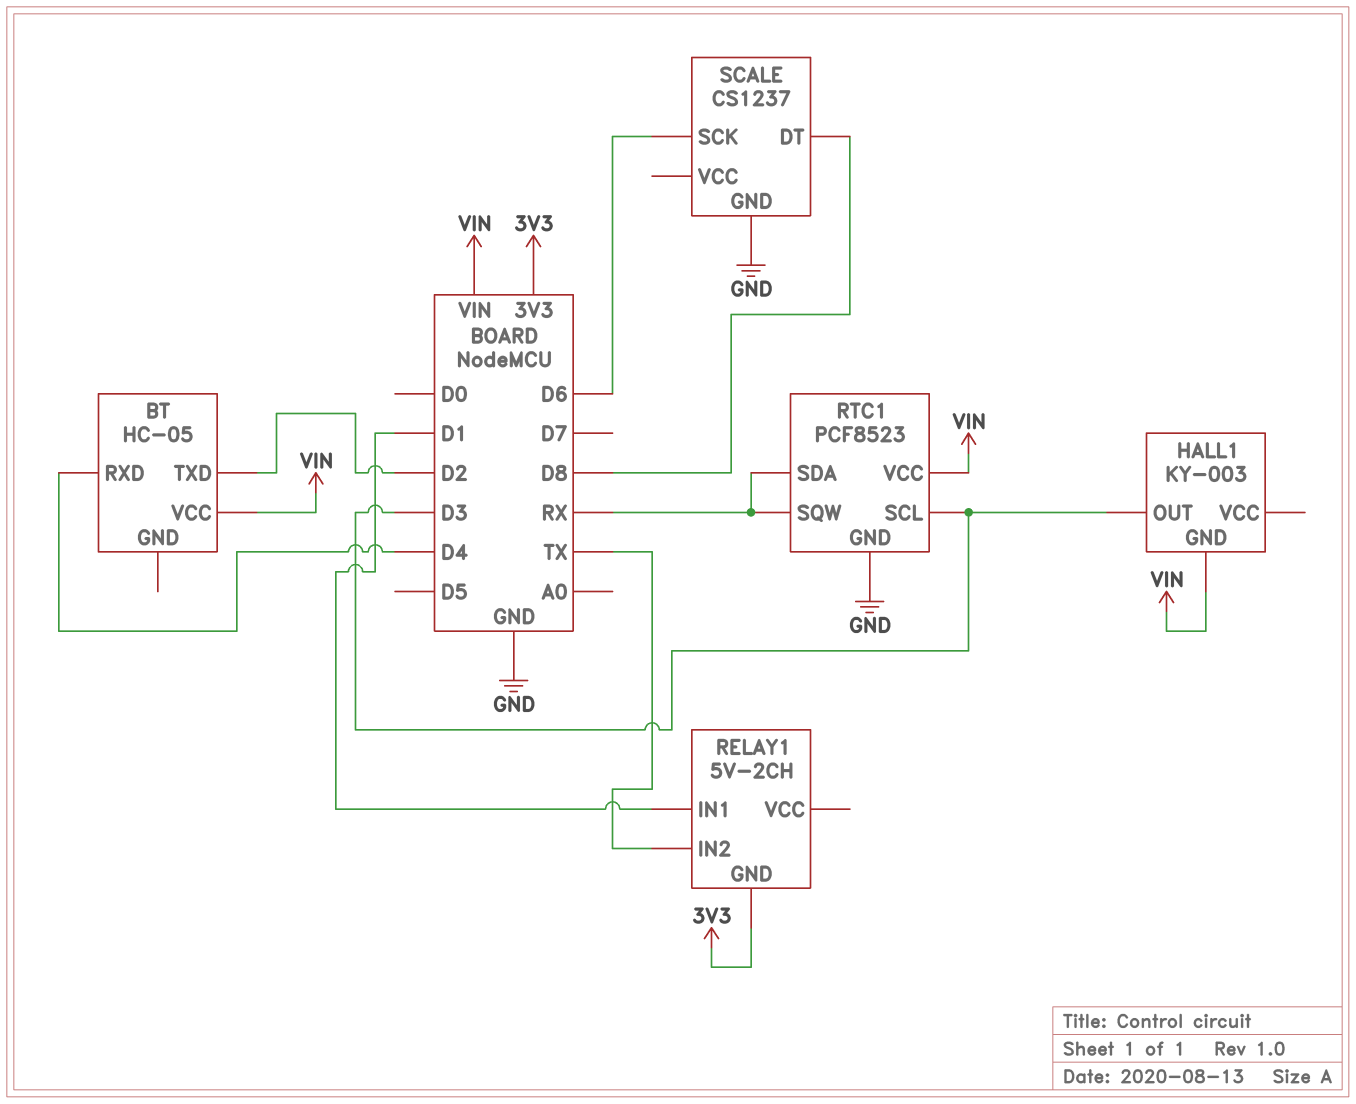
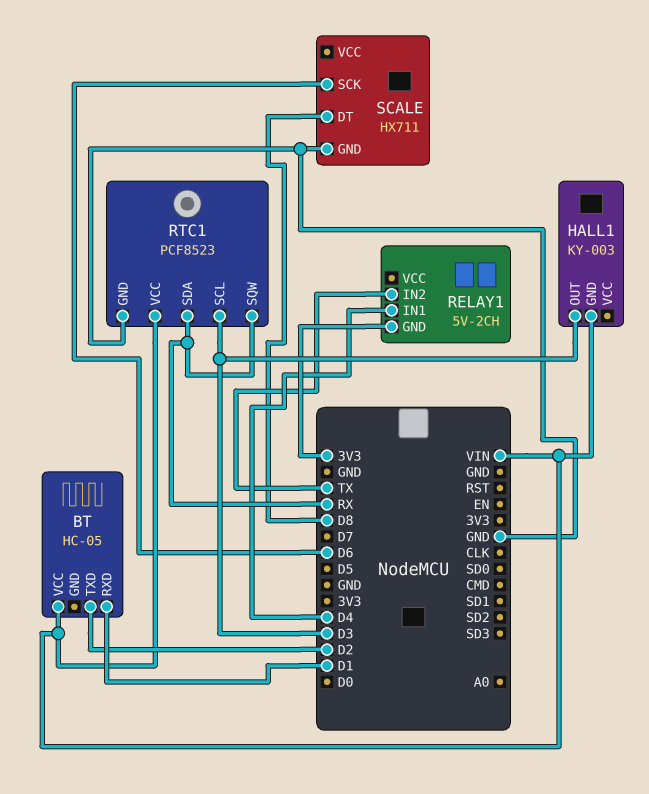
BT pin RXD: D4 -> D1
RELAY1 pin IN1: D1 -> D4
SCALE: CS1237 -> HX711

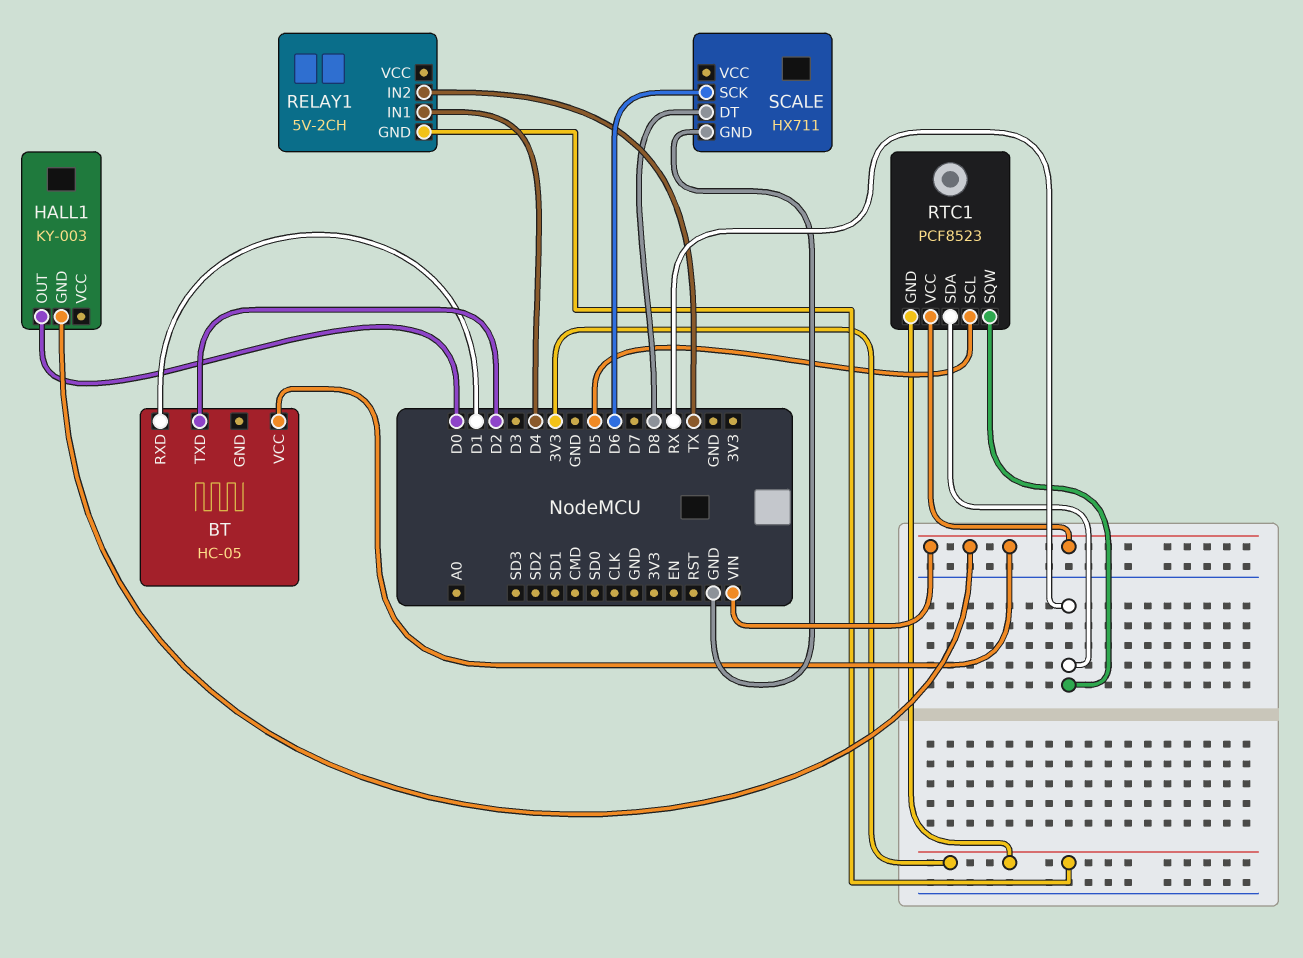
HALL1 pin OUT: D3 -> D0
RTC1 pin GND: GND -> 3V3
RTC1 pin SCL: D3 -> D5

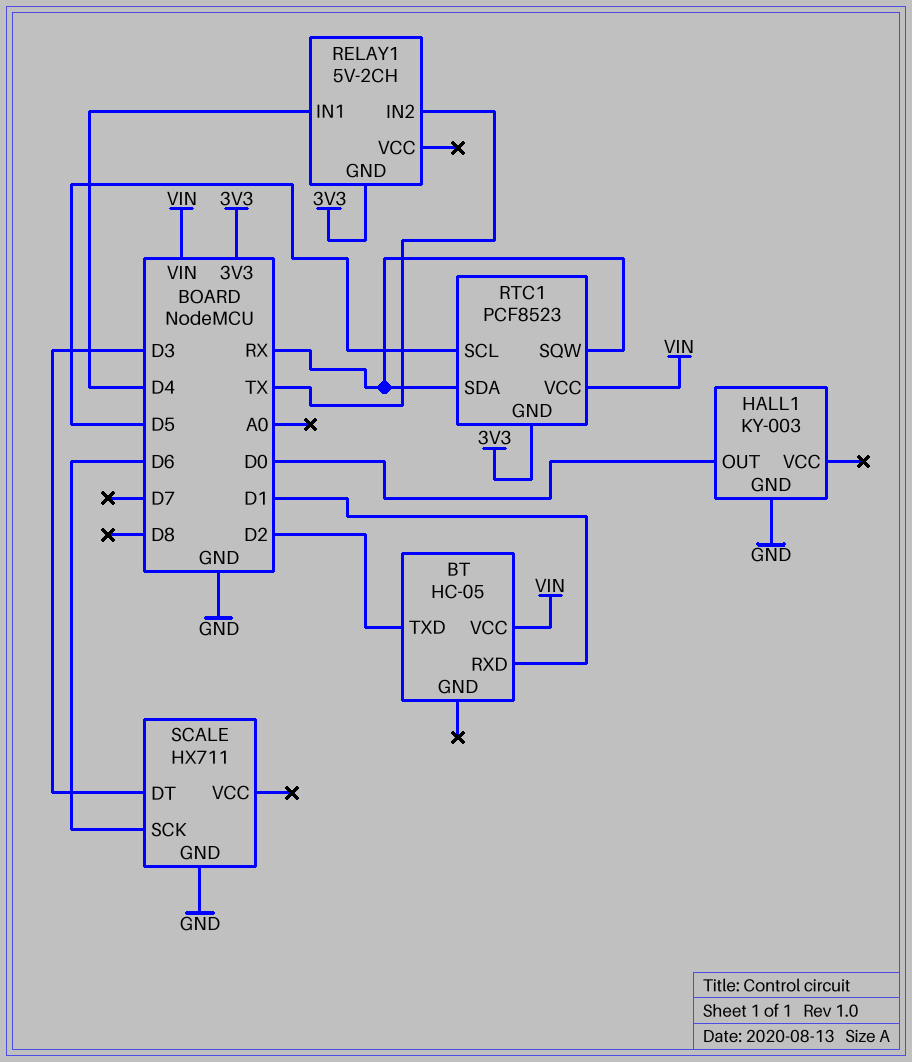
HALL1 pin GND: VIN -> GND
SCALE pin DT: D8 -> D3

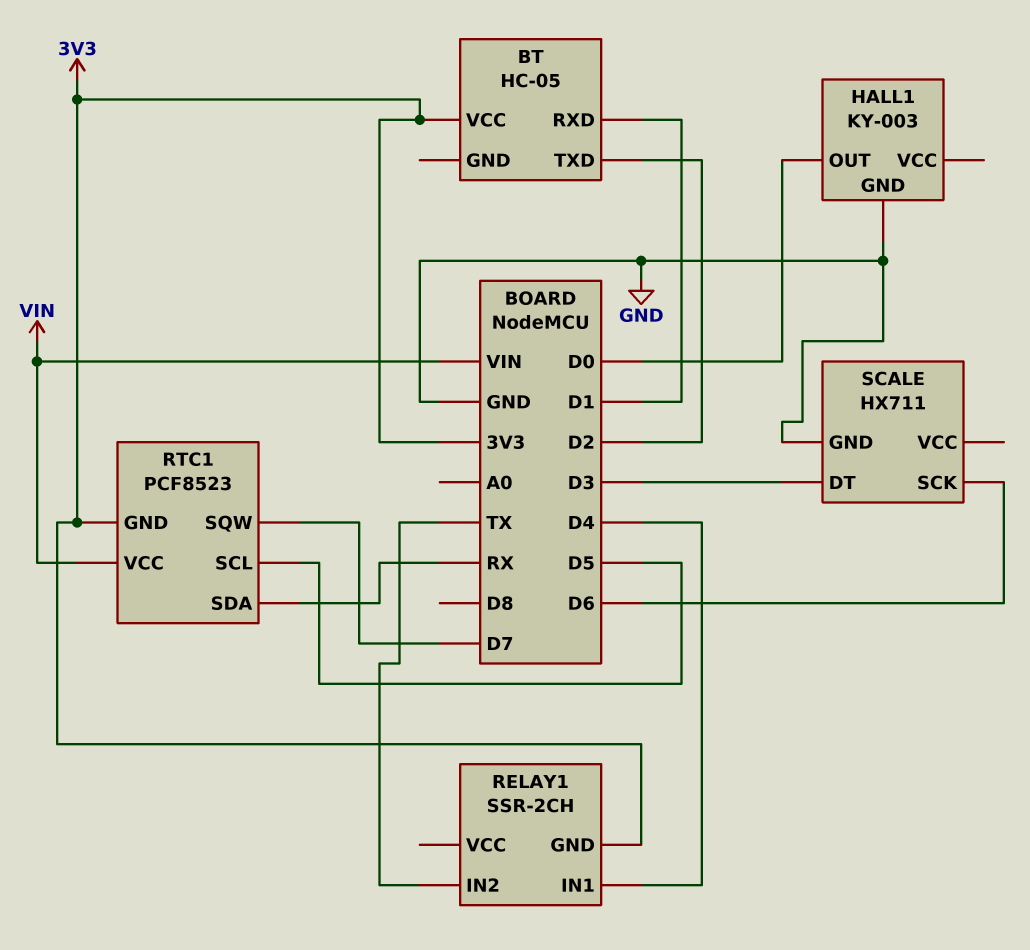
BT pin VCC: VIN -> 3V3
RELAY1: 5V-2CH -> SSR-2CH
RTC1 pin SQW: RX -> D7

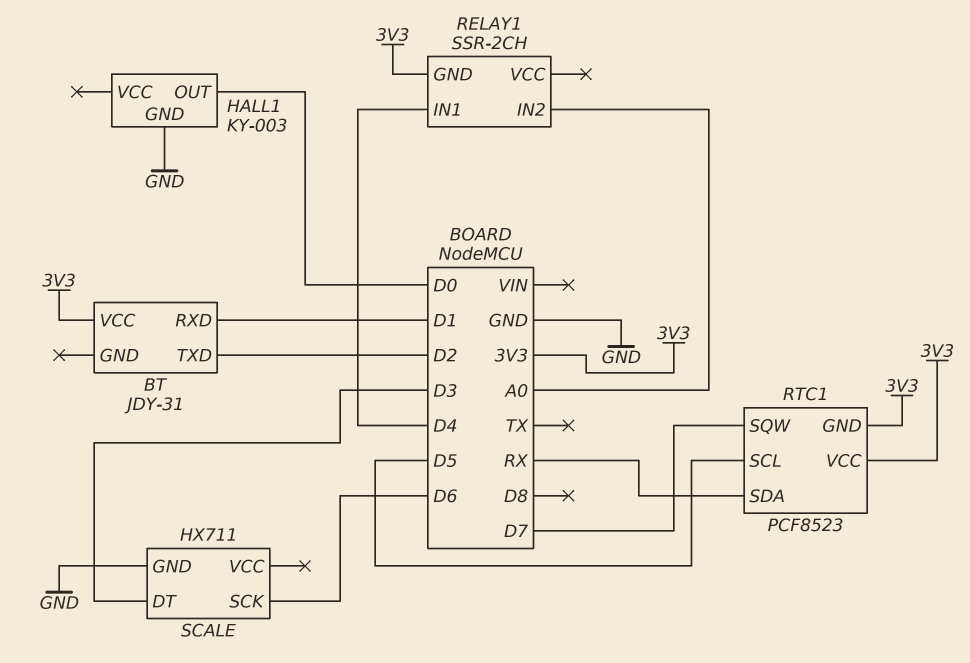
BT: HC-05 -> JDY-31
RELAY1 pin IN2: TX -> A0
RTC1 pin VCC: VIN -> 3V3

